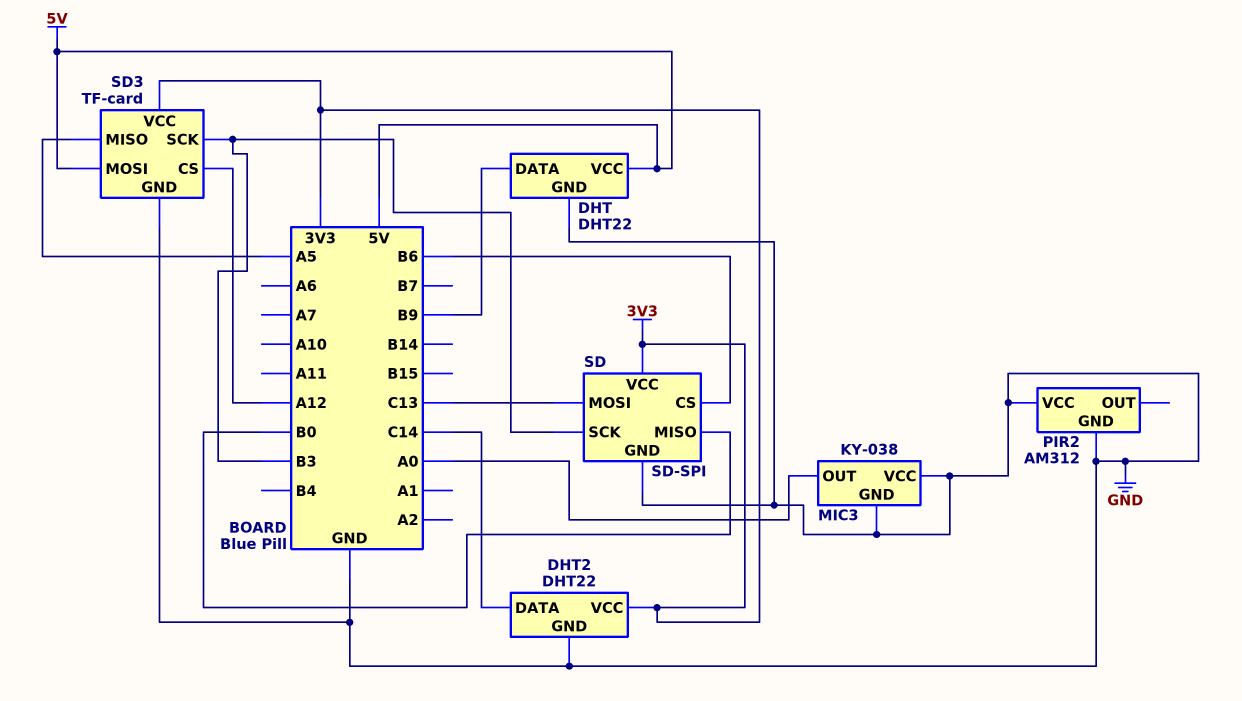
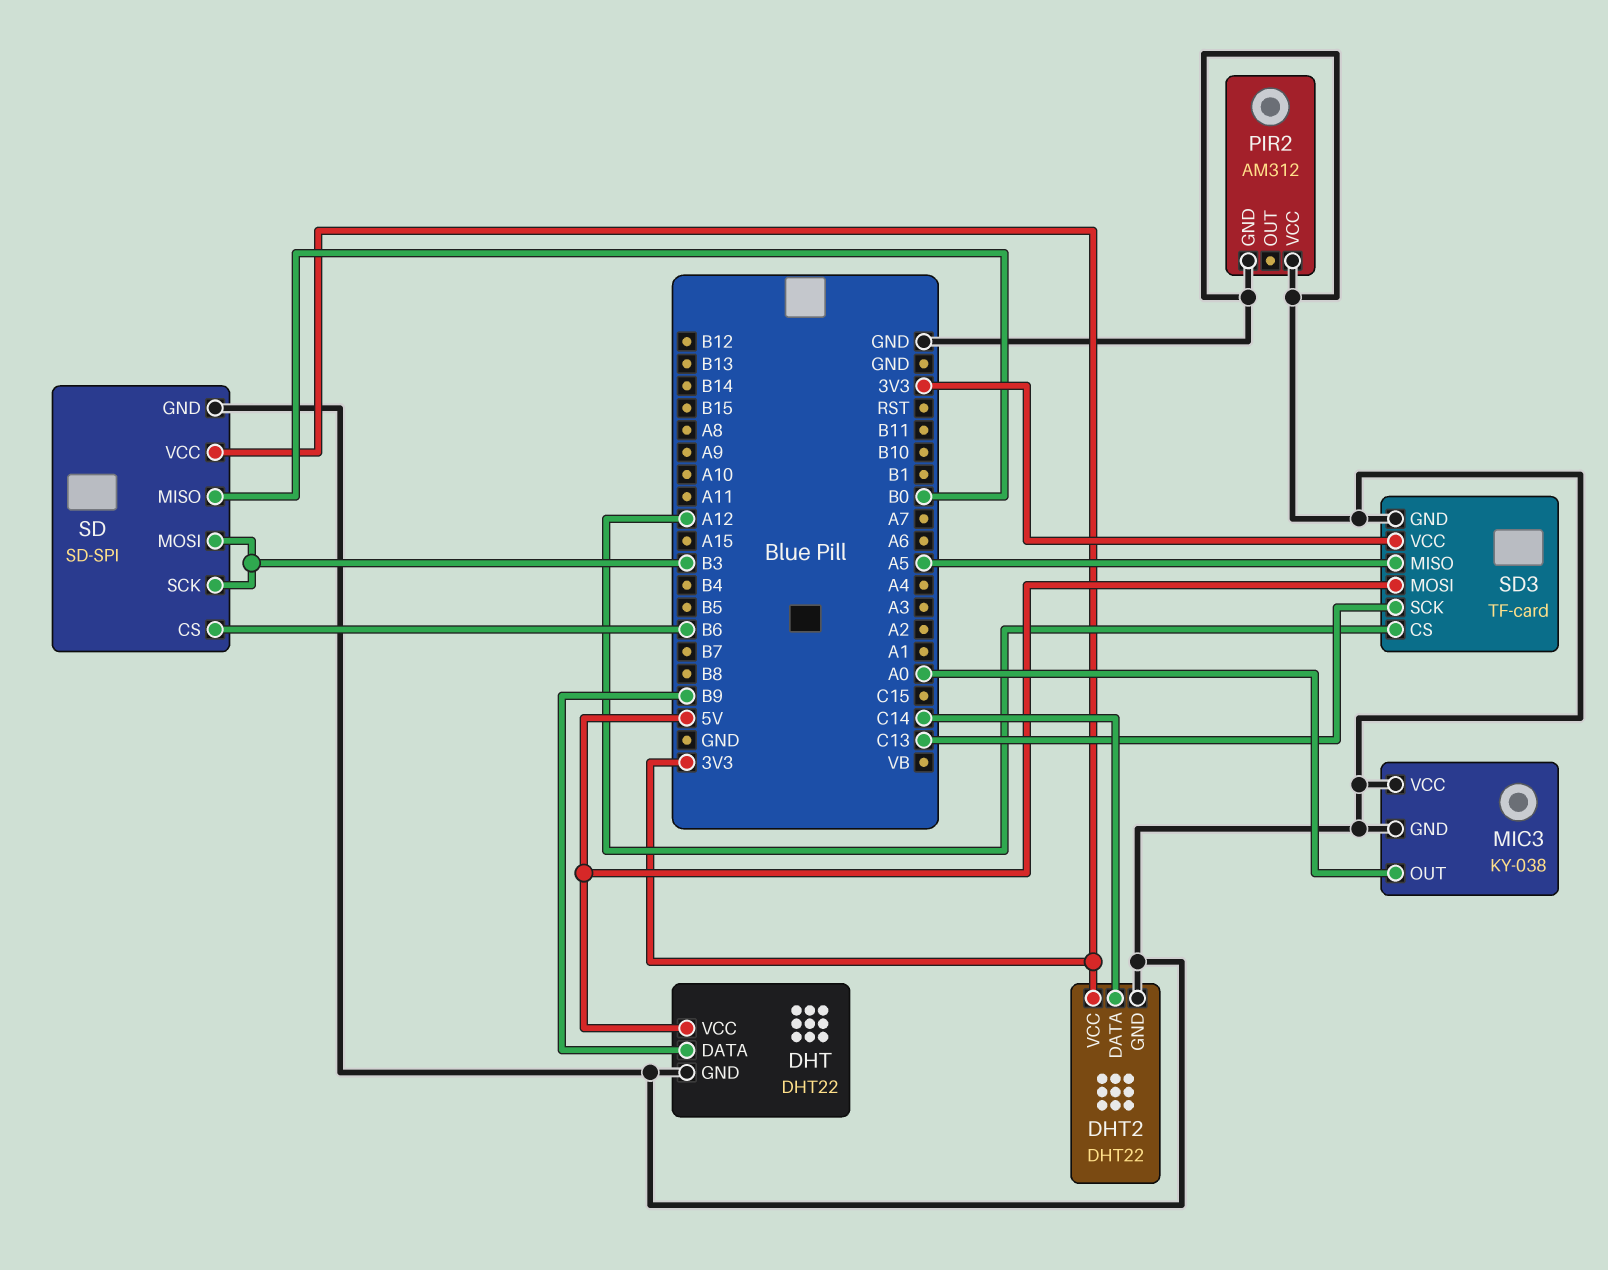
SD pin MOSI: C13 -> B3
SD3 pin SCK: B3 -> C13

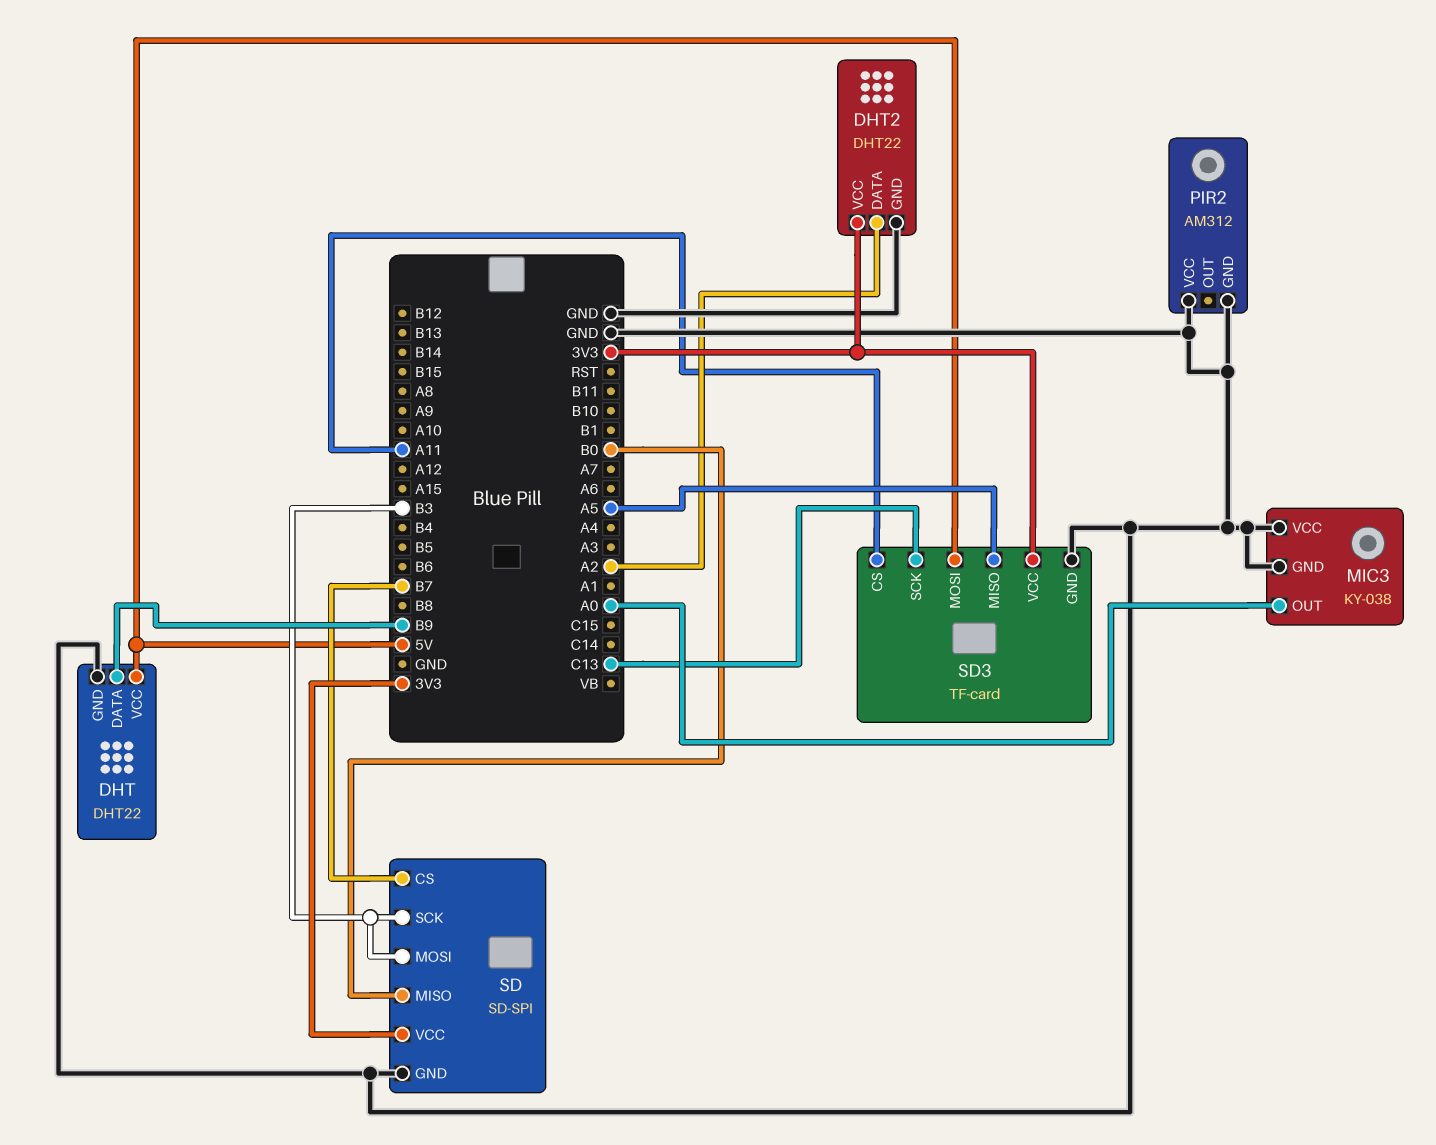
DHT2 pin DATA: C14 -> A2
SD pin CS: B6 -> B7
SD3 pin CS: A12 -> A11

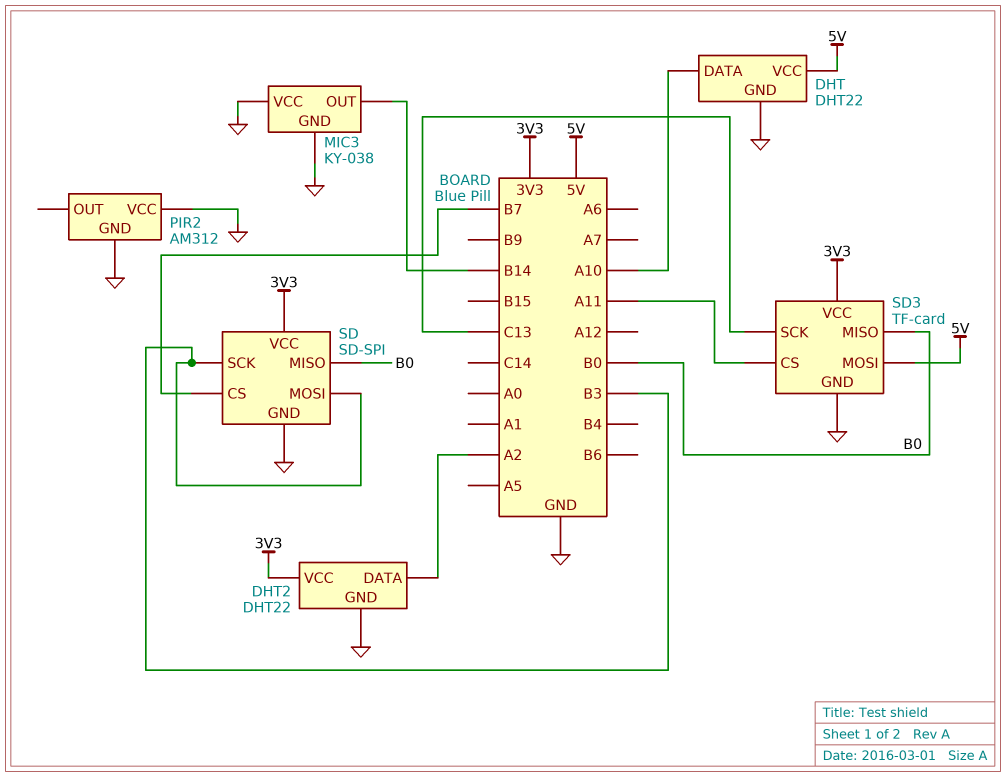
DHT pin DATA: B9 -> A10
MIC3 pin OUT: A0 -> B14
SD3 pin MISO: A5 -> B0

